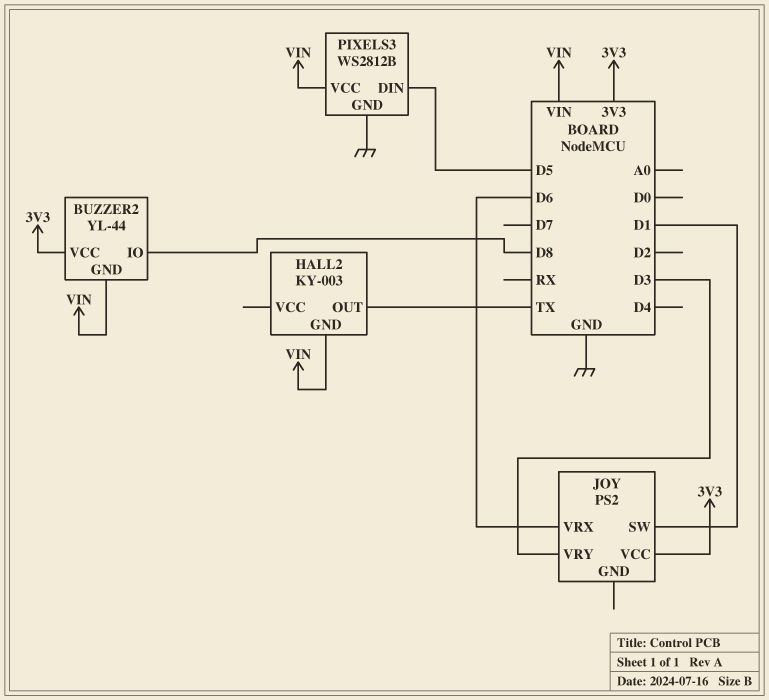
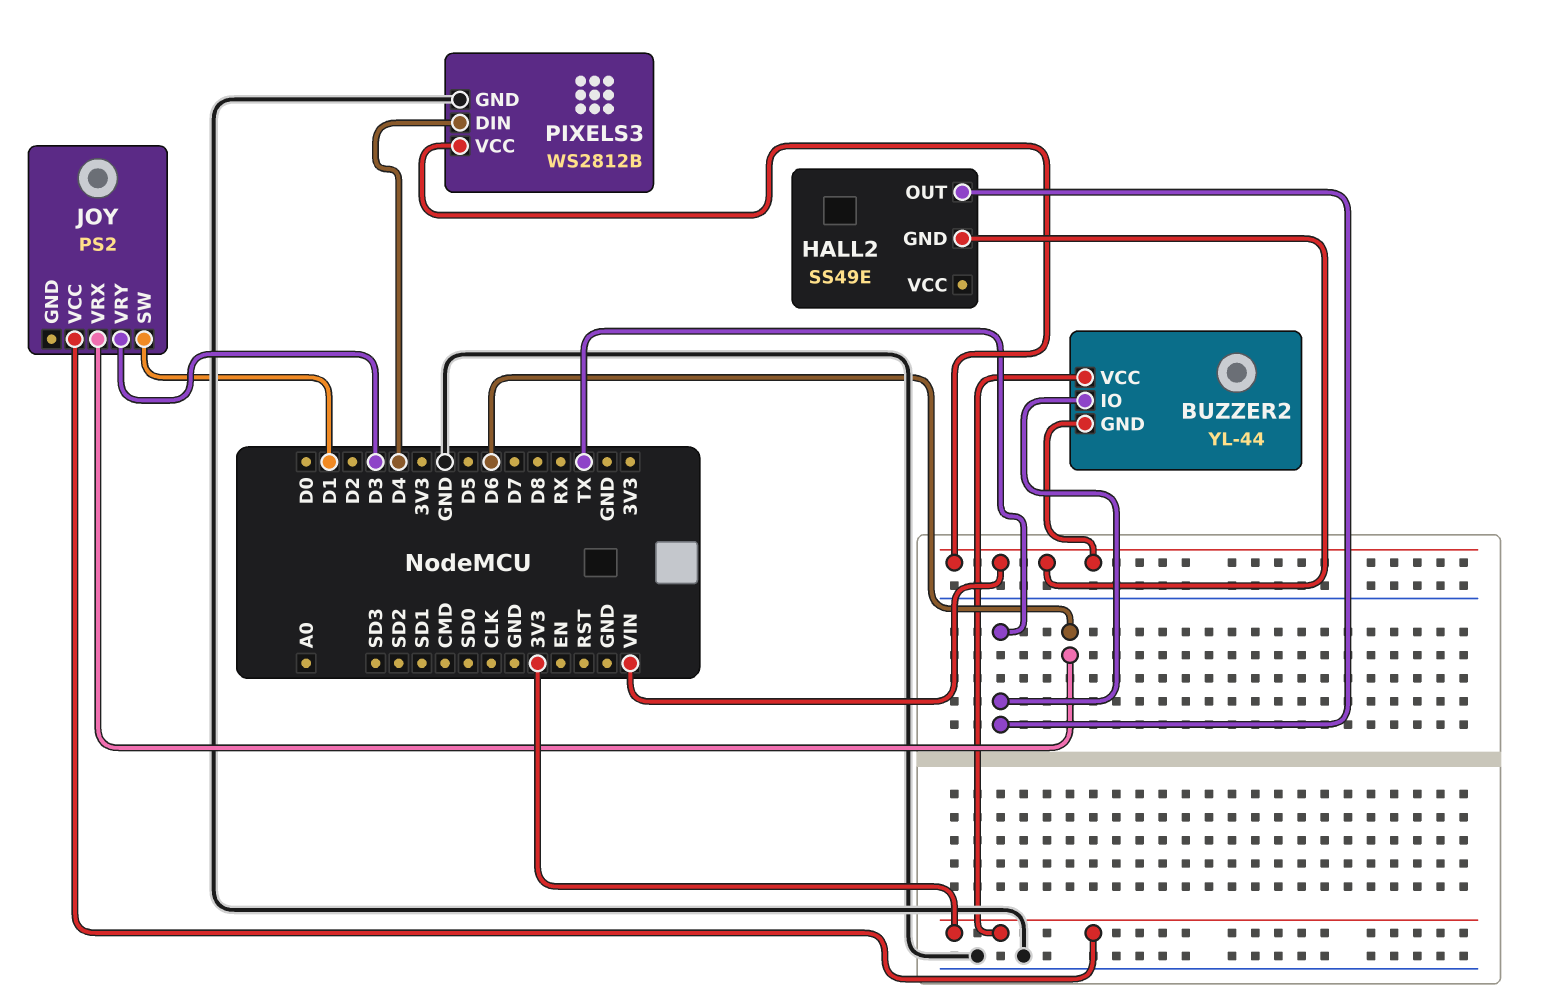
BUZZER2 pin IO: D8 -> TX
HALL2: KY-003 -> SS49E
PIXELS3 pin DIN: D5 -> D4

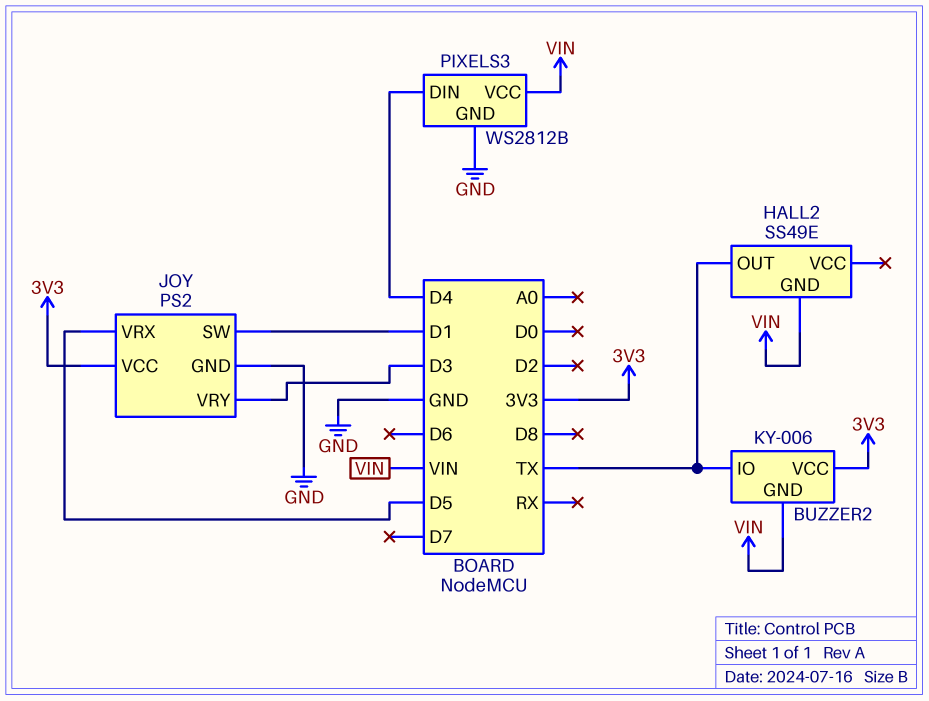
BUZZER2: YL-44 -> KY-006
JOY pin GND: none -> GND
JOY pin VRX: D6 -> D5

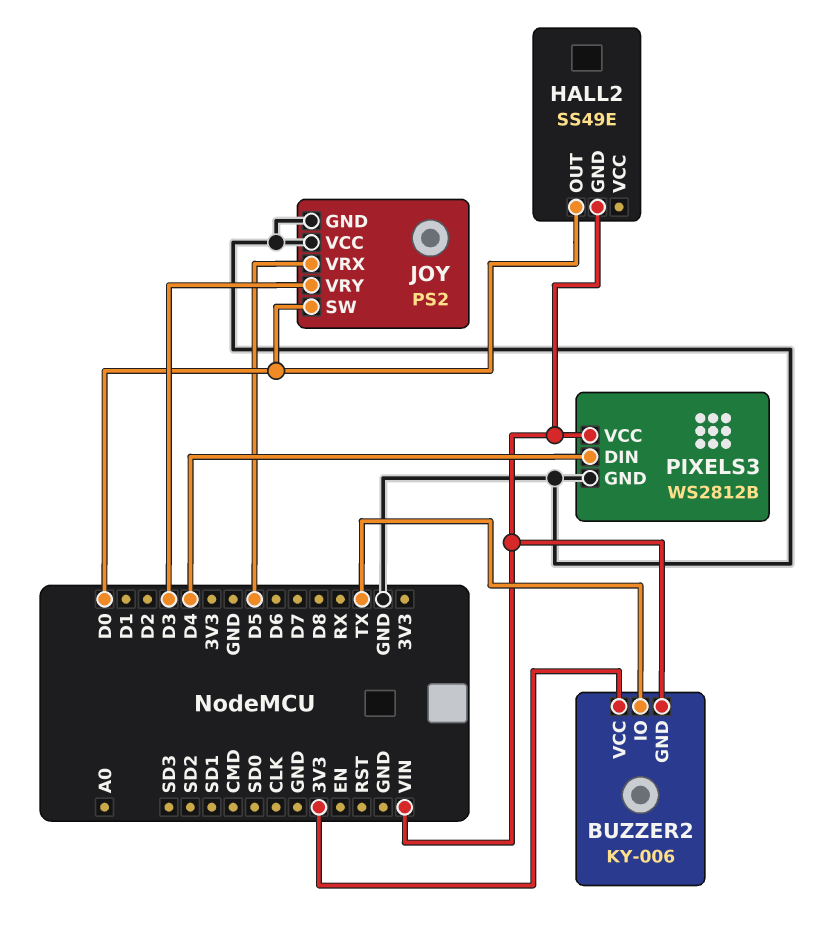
HALL2 pin OUT: TX -> D0
JOY pin SW: D1 -> D0
JOY pin VCC: 3V3 -> GND

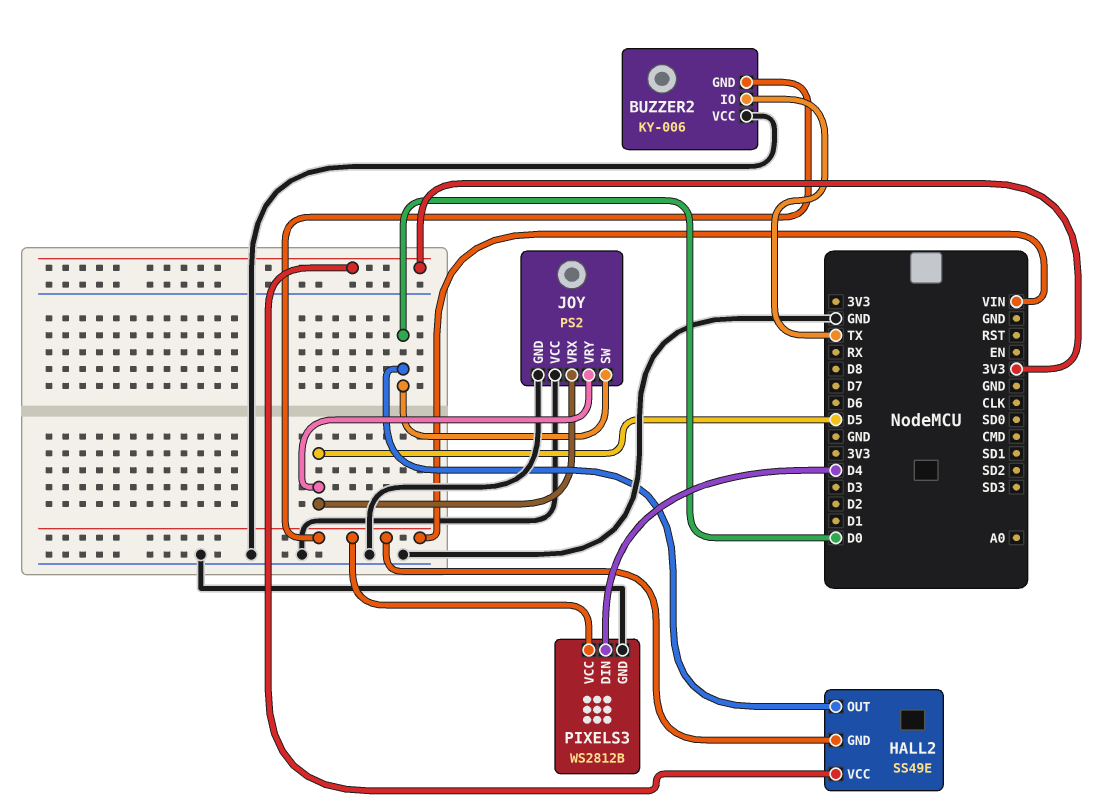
BUZZER2 pin VCC: 3V3 -> GND
HALL2 pin VCC: none -> 3V3
JOY pin VRY: D3 -> D5

